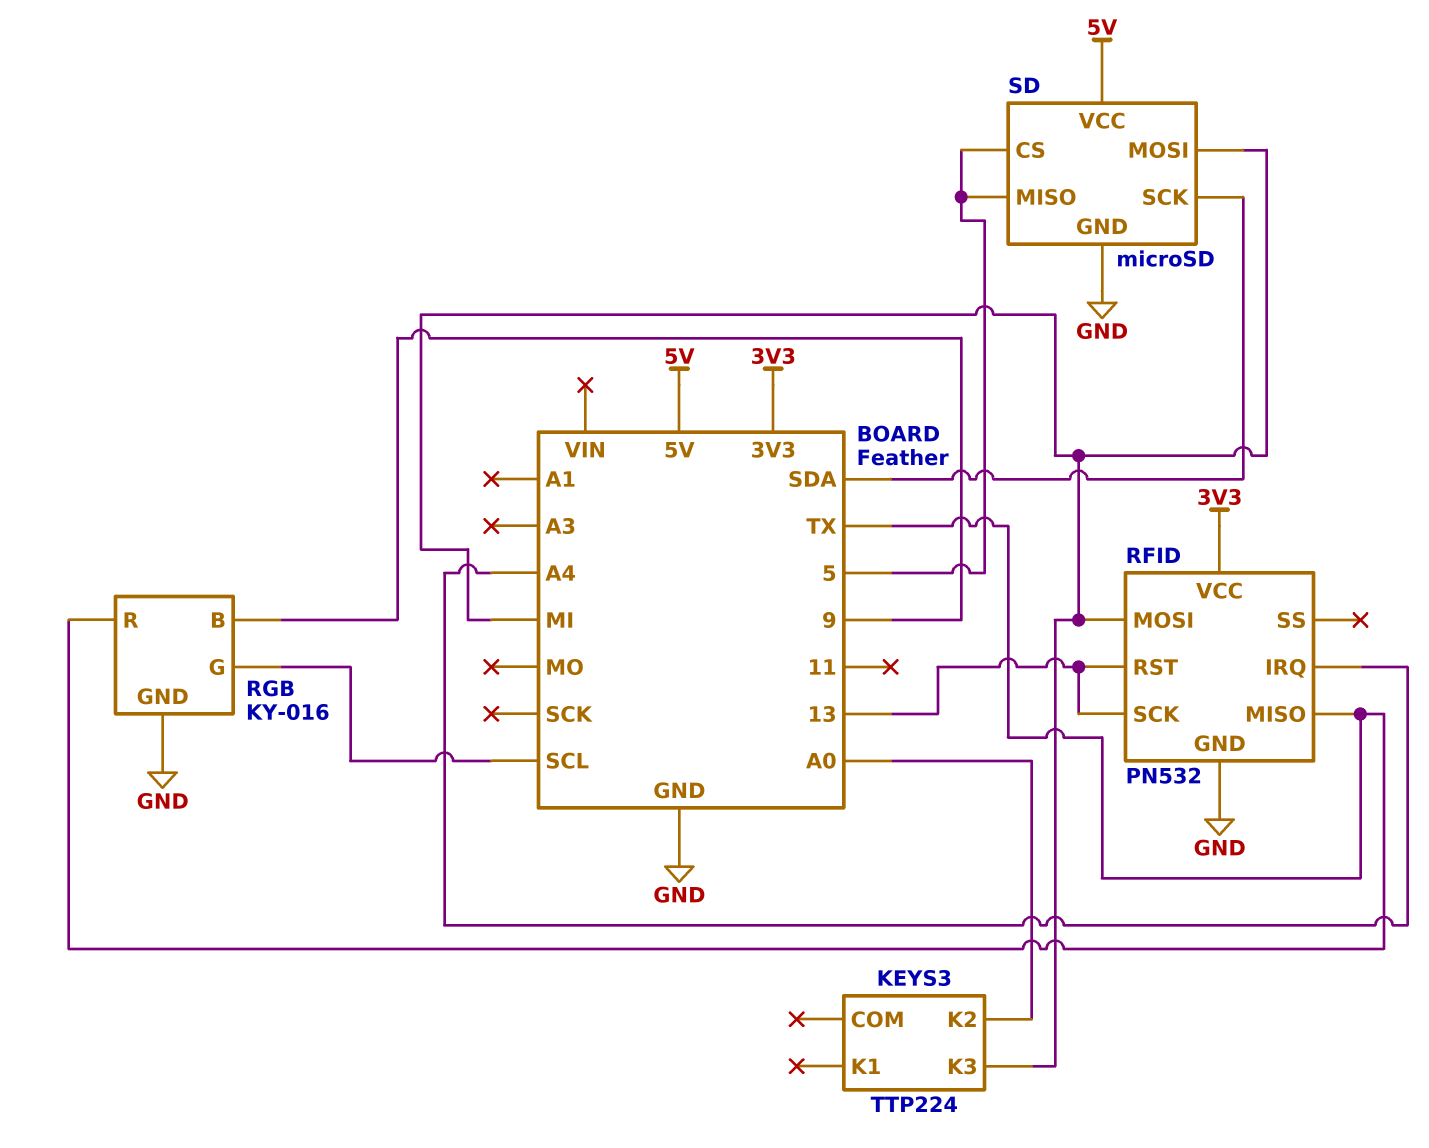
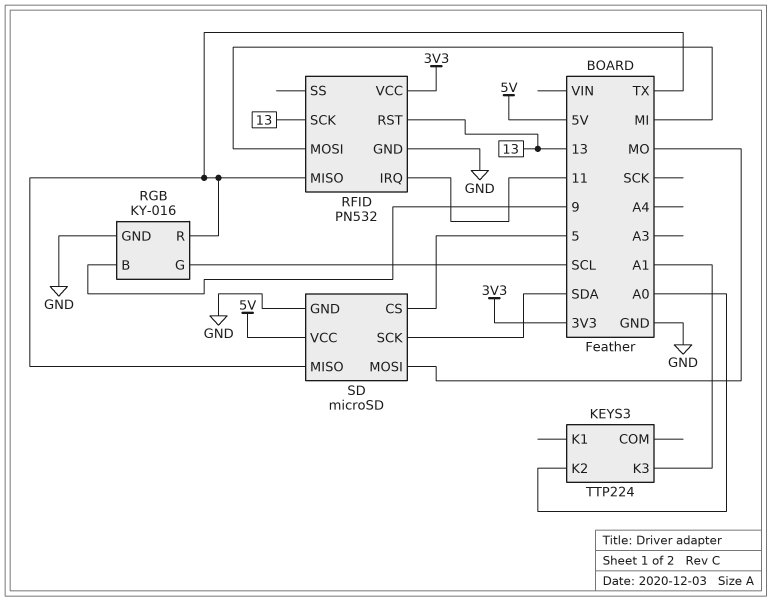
KEYS3 pin K3: MI -> A1
RFID pin IRQ: A4 -> 11
SD pin MISO: 5 -> TX
SD pin MOSI: MI -> MO

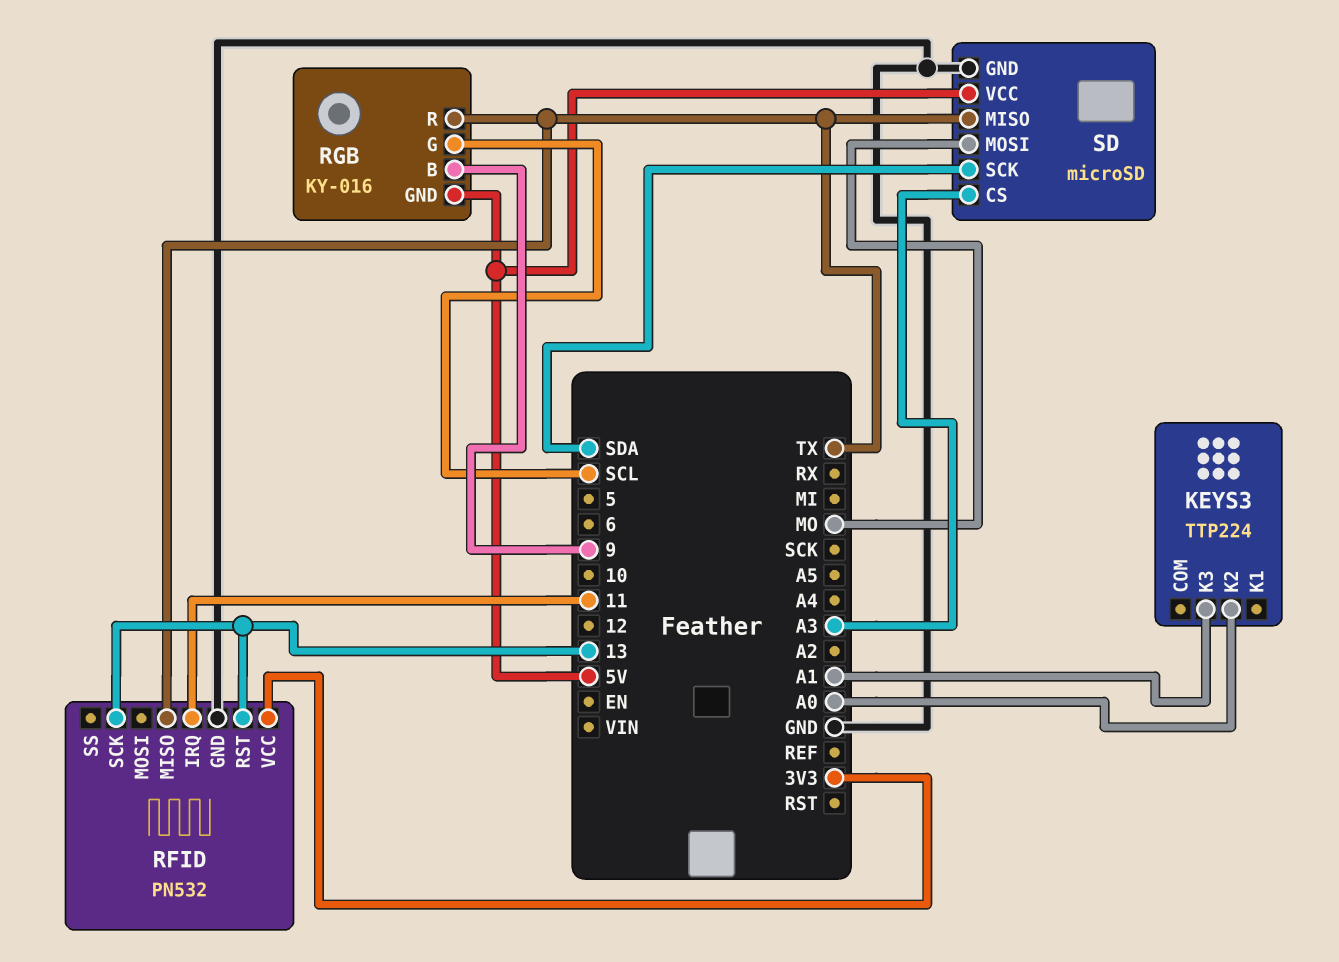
RFID pin MOSI: MI -> none
RGB pin GND: GND -> 5V
SD pin CS: 5 -> A3

